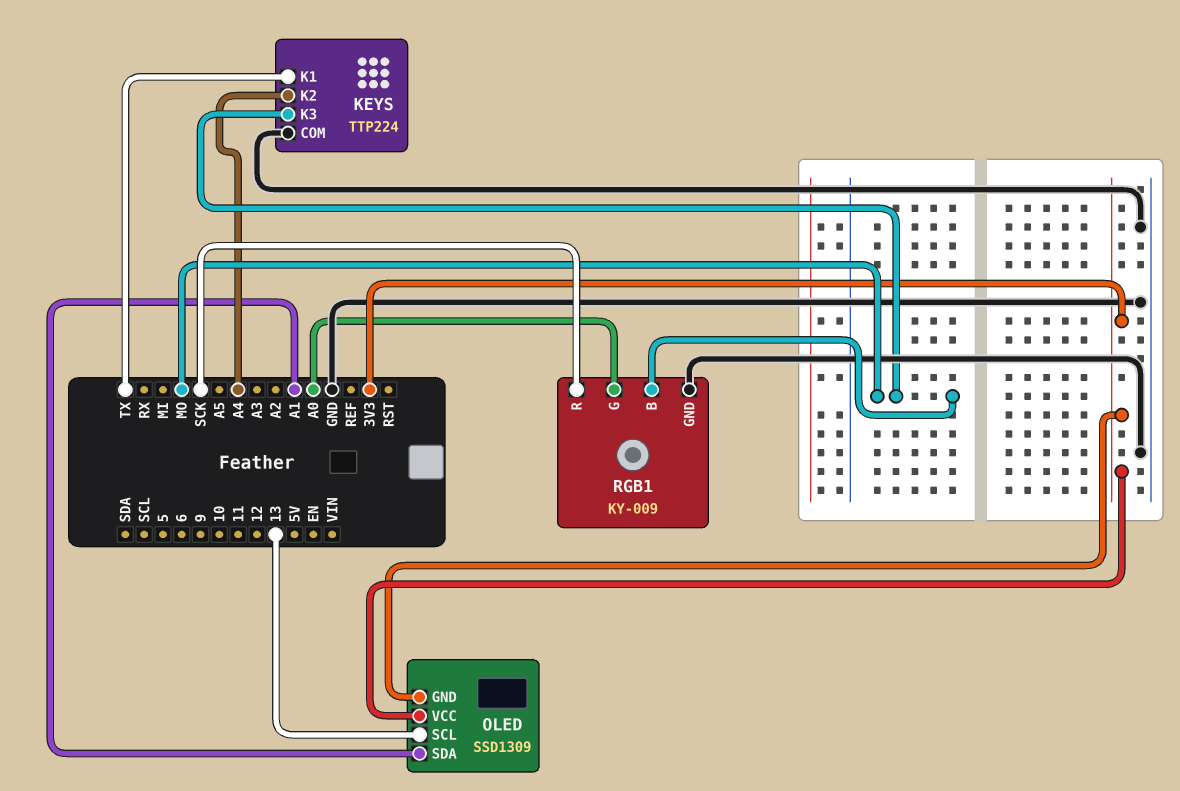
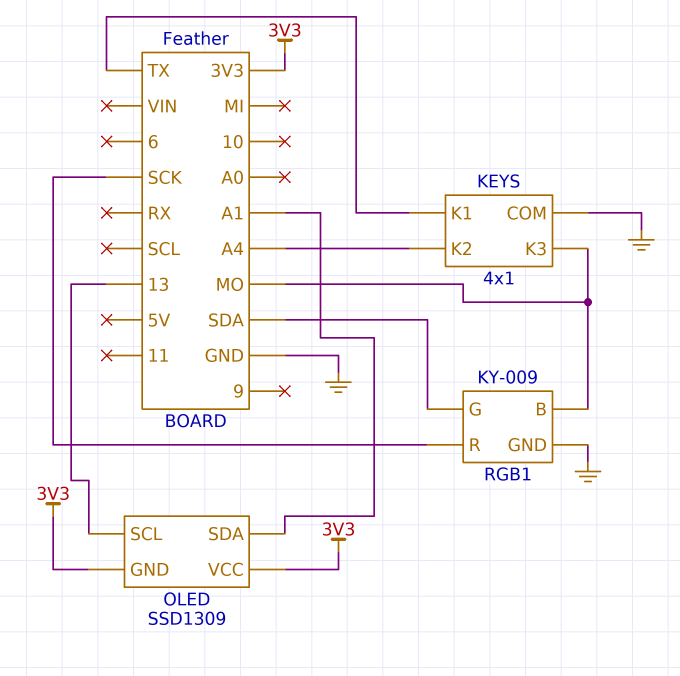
KEYS: TTP224 -> 4x1
RGB1 pin G: A0 -> SDA

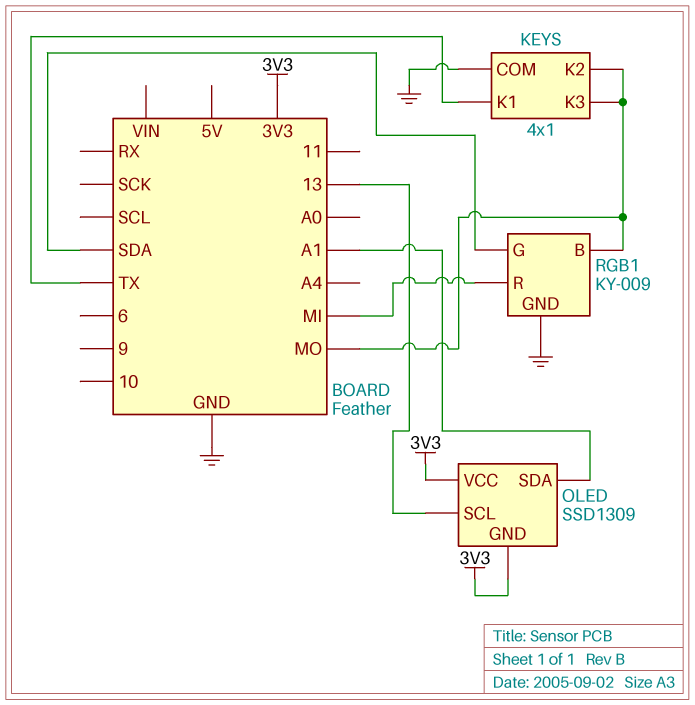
KEYS pin K2: A4 -> MO
RGB1 pin R: SCK -> MI

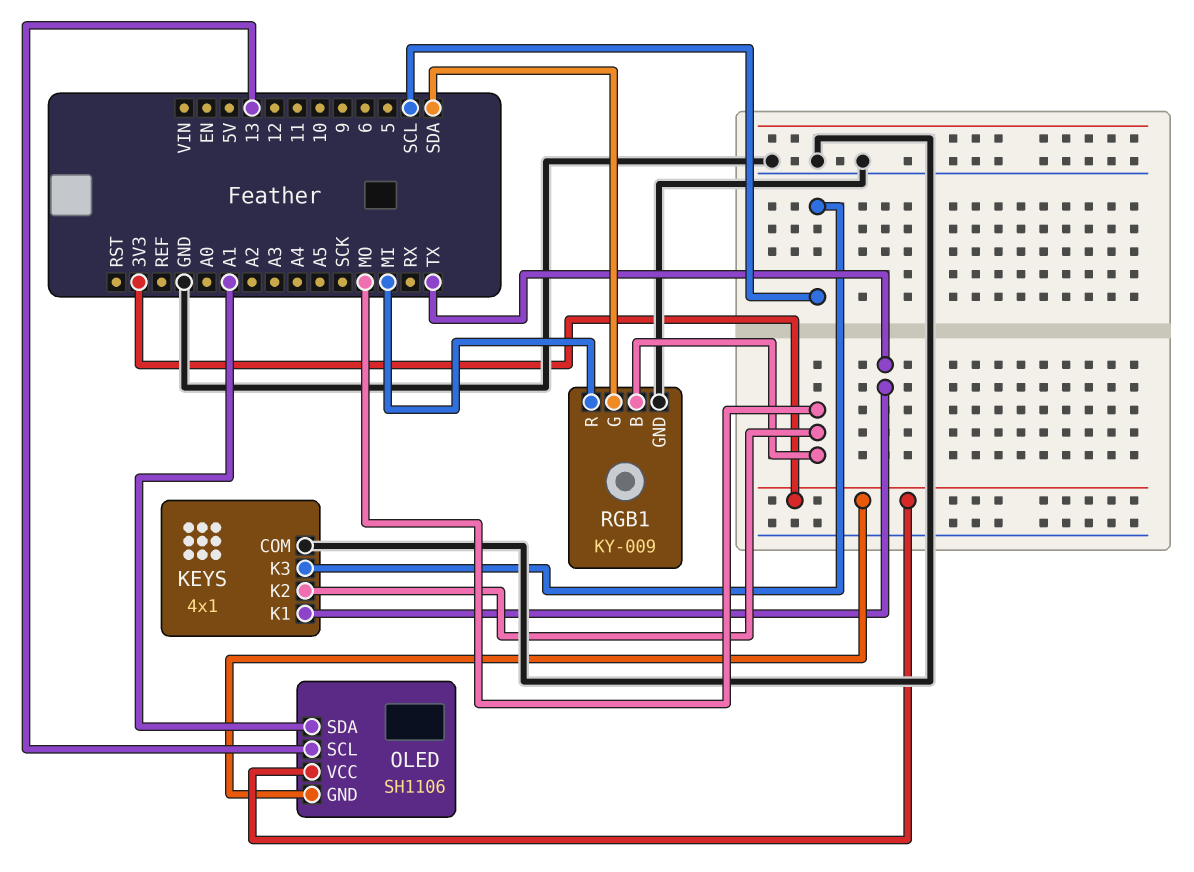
KEYS pin K3: MO -> SCL
OLED: SSD1309 -> SH1106

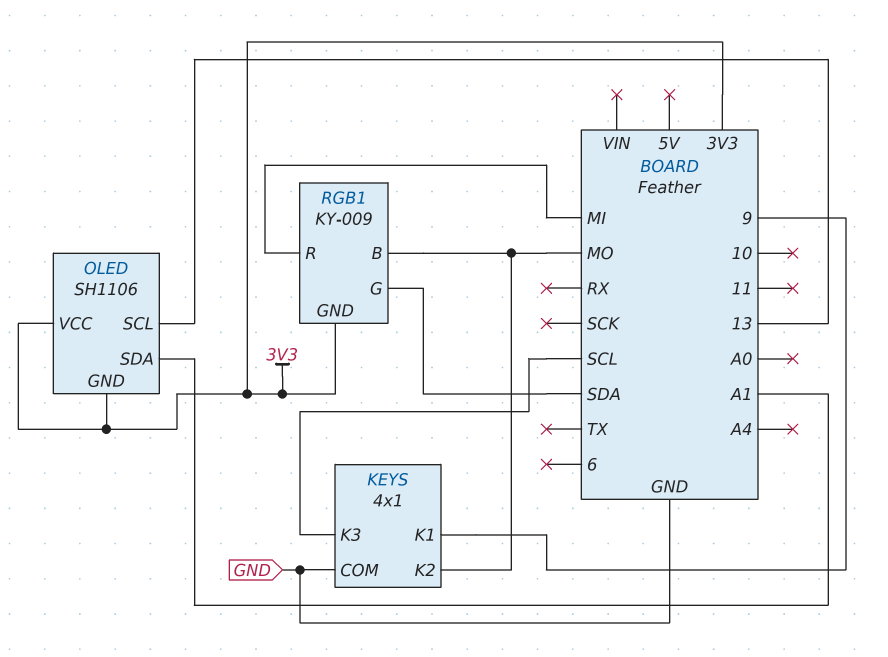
KEYS pin K1: TX -> 9
RGB1 pin GND: GND -> 3V3

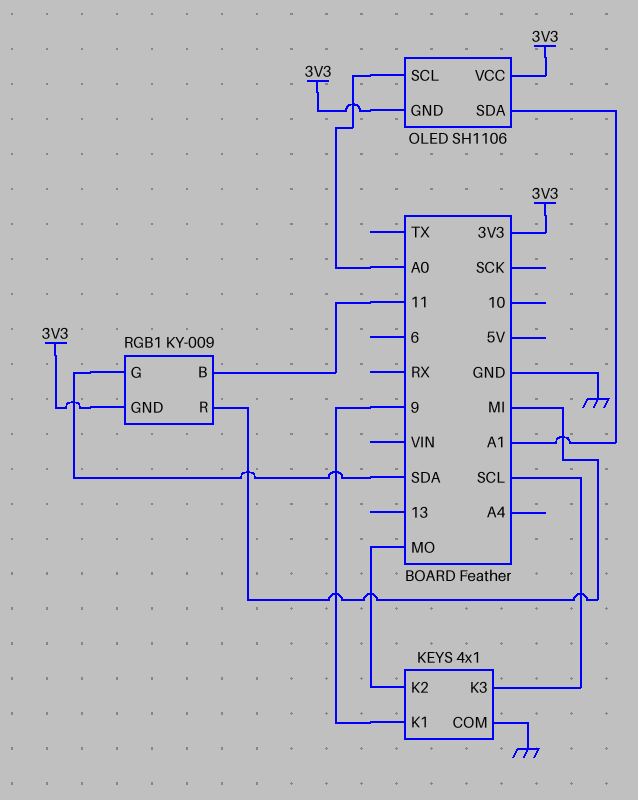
OLED pin SCL: 13 -> A0
RGB1 pin B: MO -> 11

